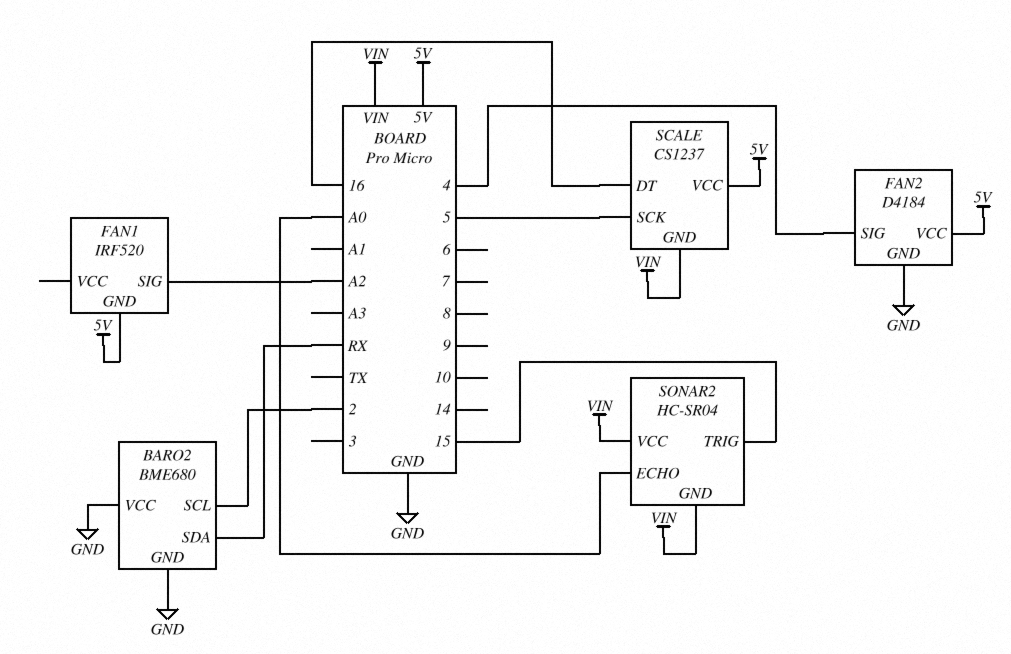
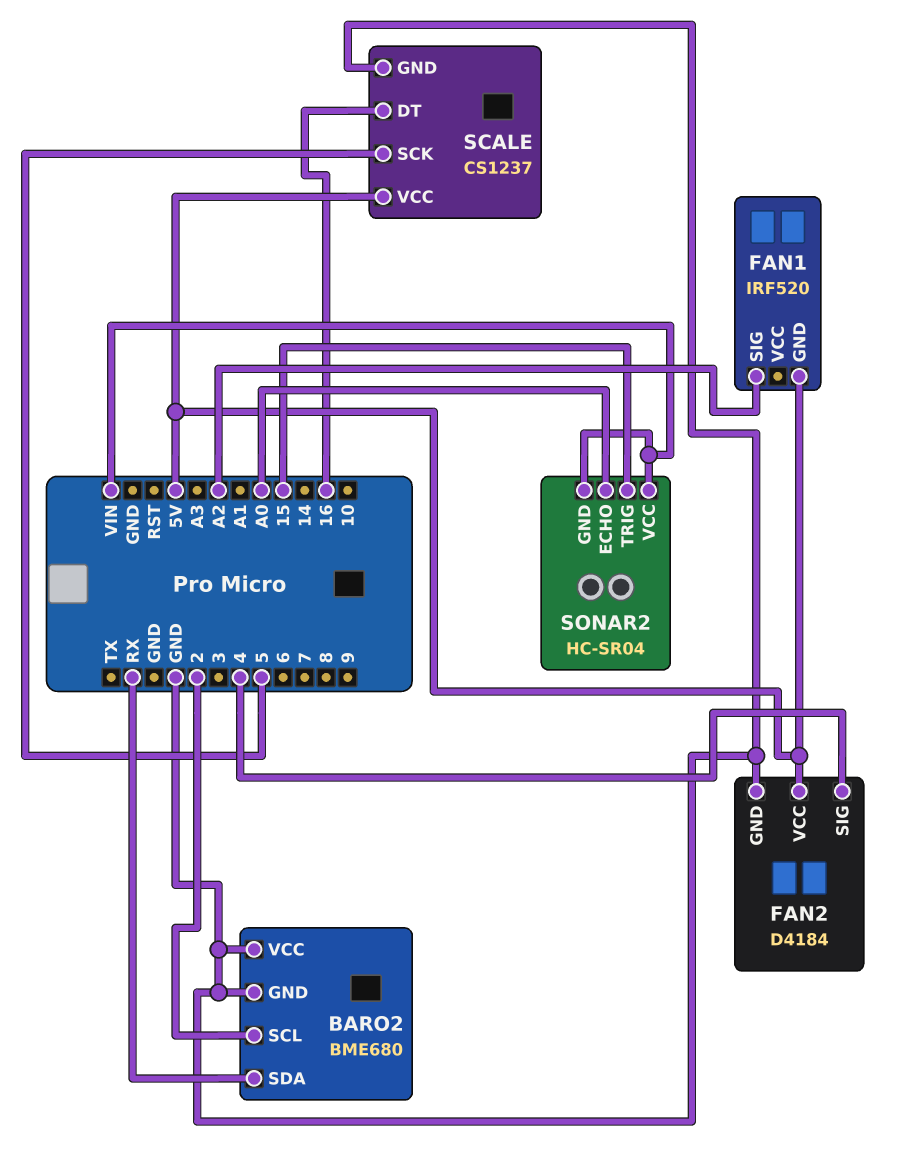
SCALE pin GND: VIN -> GND

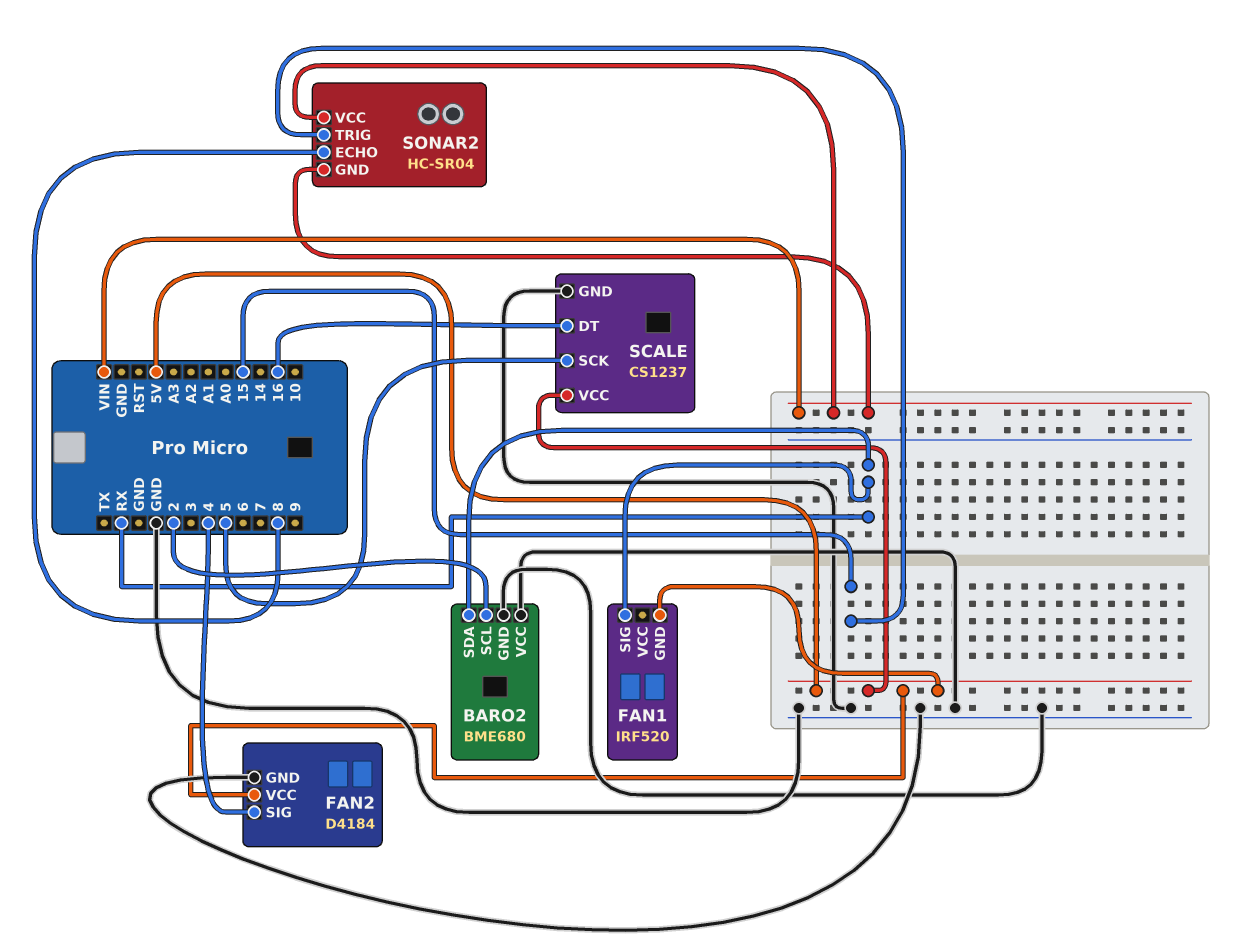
FAN1 pin SIG: A2 -> RX
SONAR2 pin ECHO: A0 -> 8

